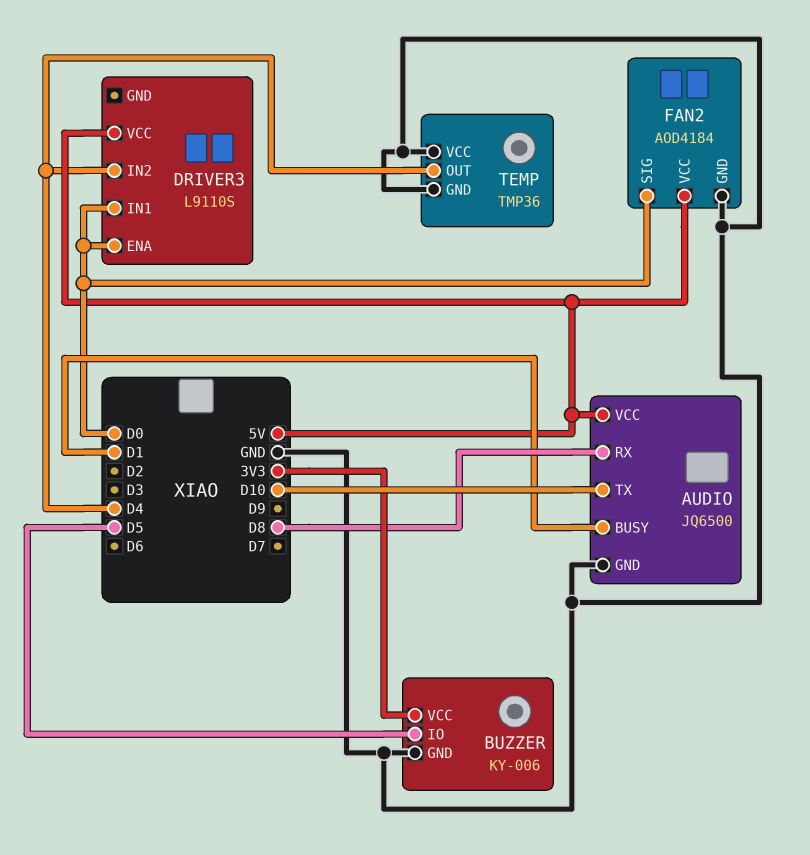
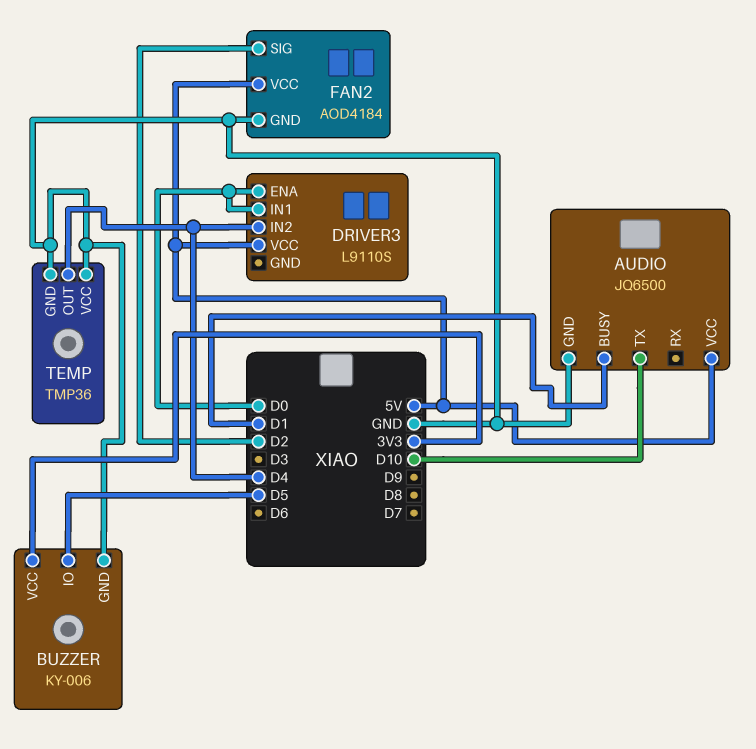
AUDIO pin RX: D8 -> none
FAN2 pin SIG: D0 -> D2

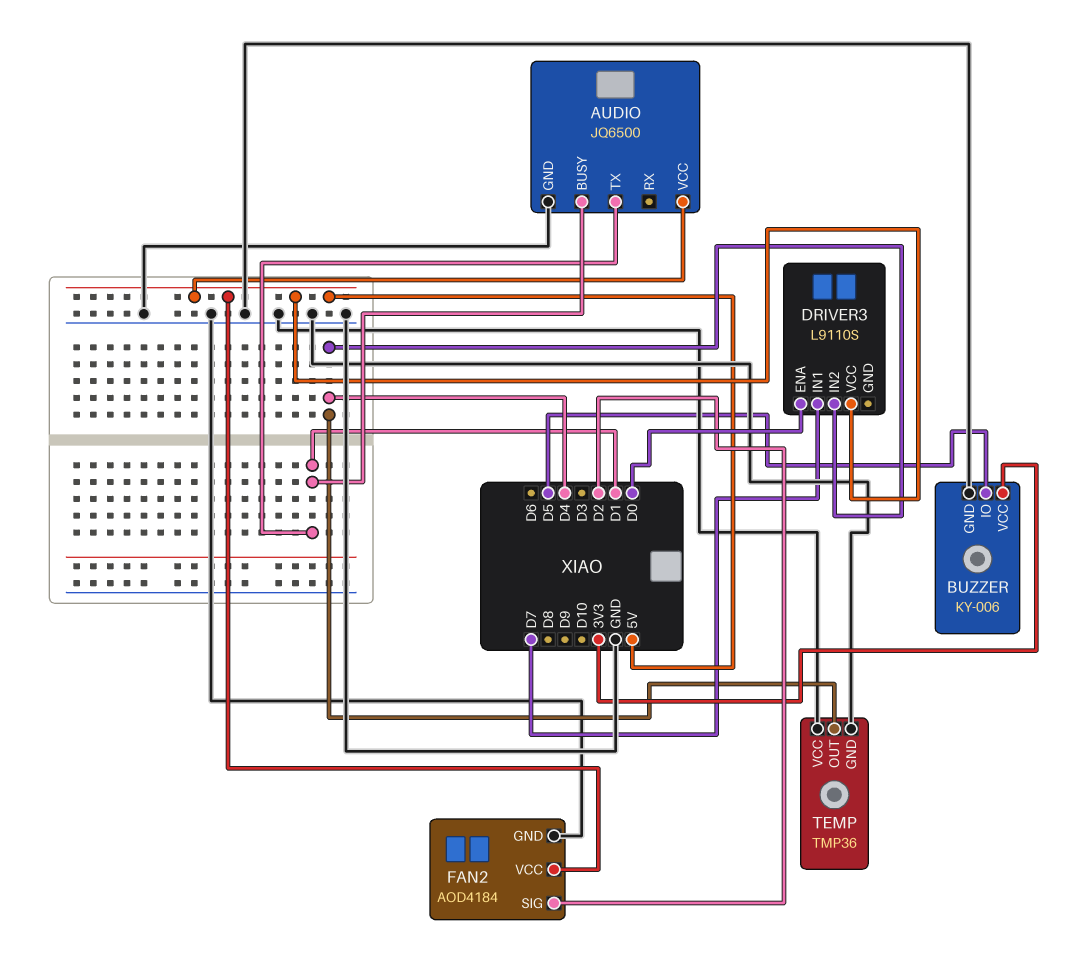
AUDIO pin TX: D10 -> D1
DRIVER3 pin IN1: D0 -> D7

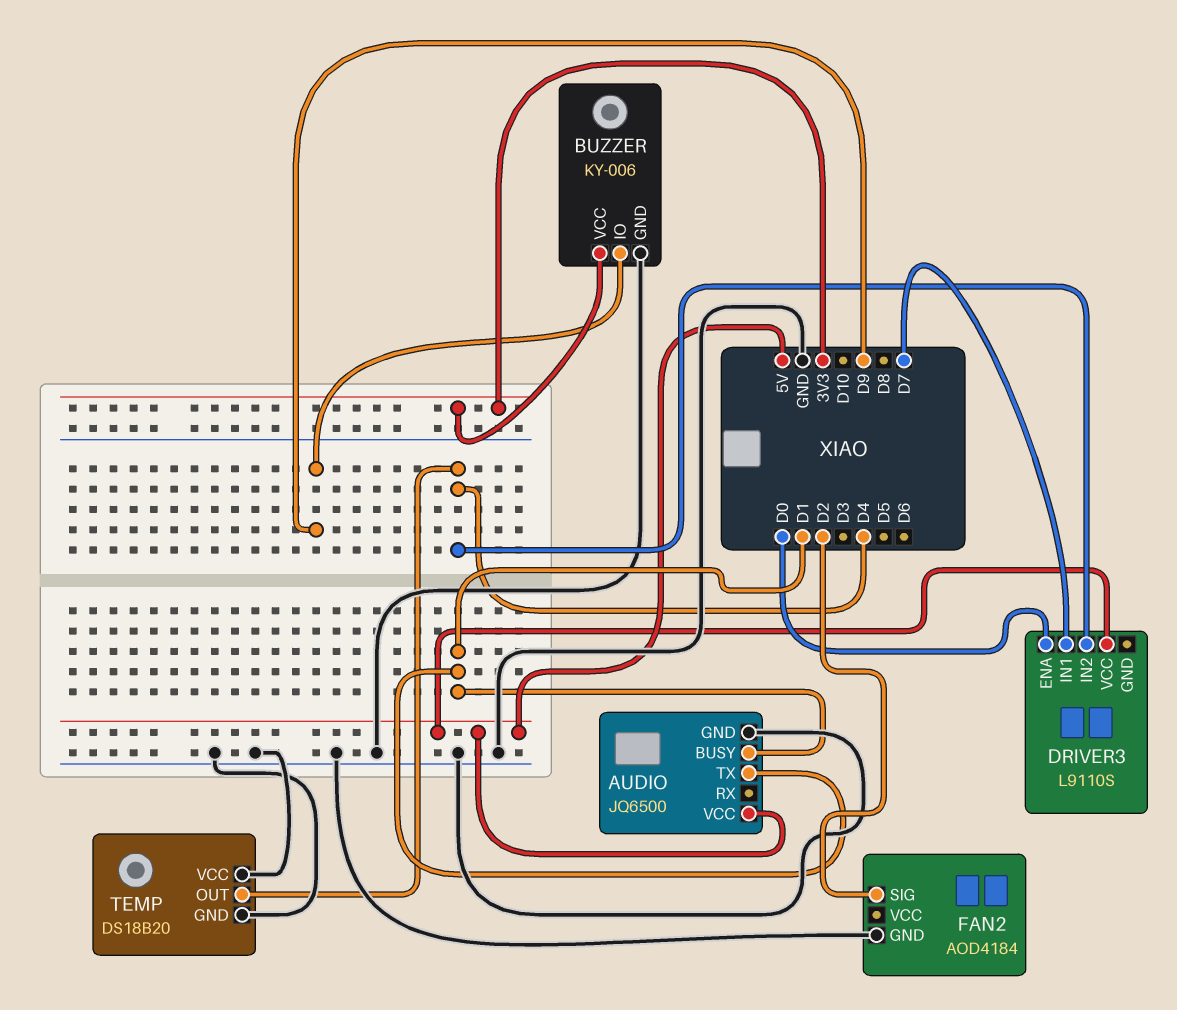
BUZZER pin IO: D5 -> D9
FAN2 pin VCC: 5V -> none
TEMP: TMP36 -> DS18B20

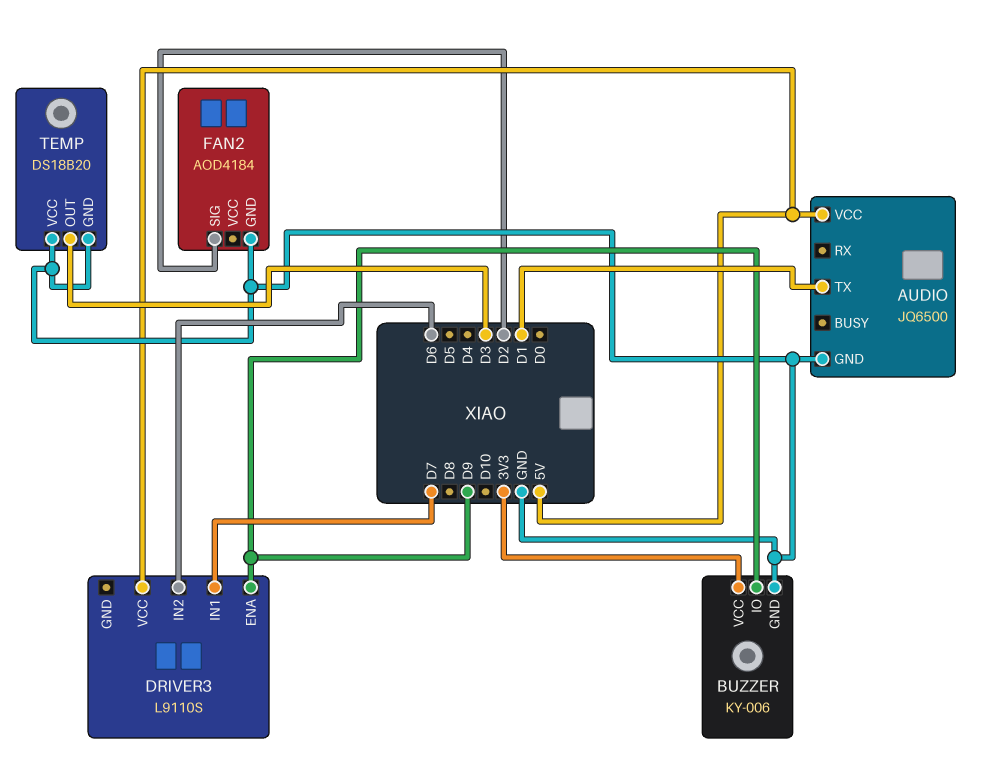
AUDIO pin BUSY: D1 -> none
DRIVER3 pin ENA: D0 -> D9
DRIVER3 pin IN2: D4 -> D6
TEMP pin OUT: D4 -> D3

